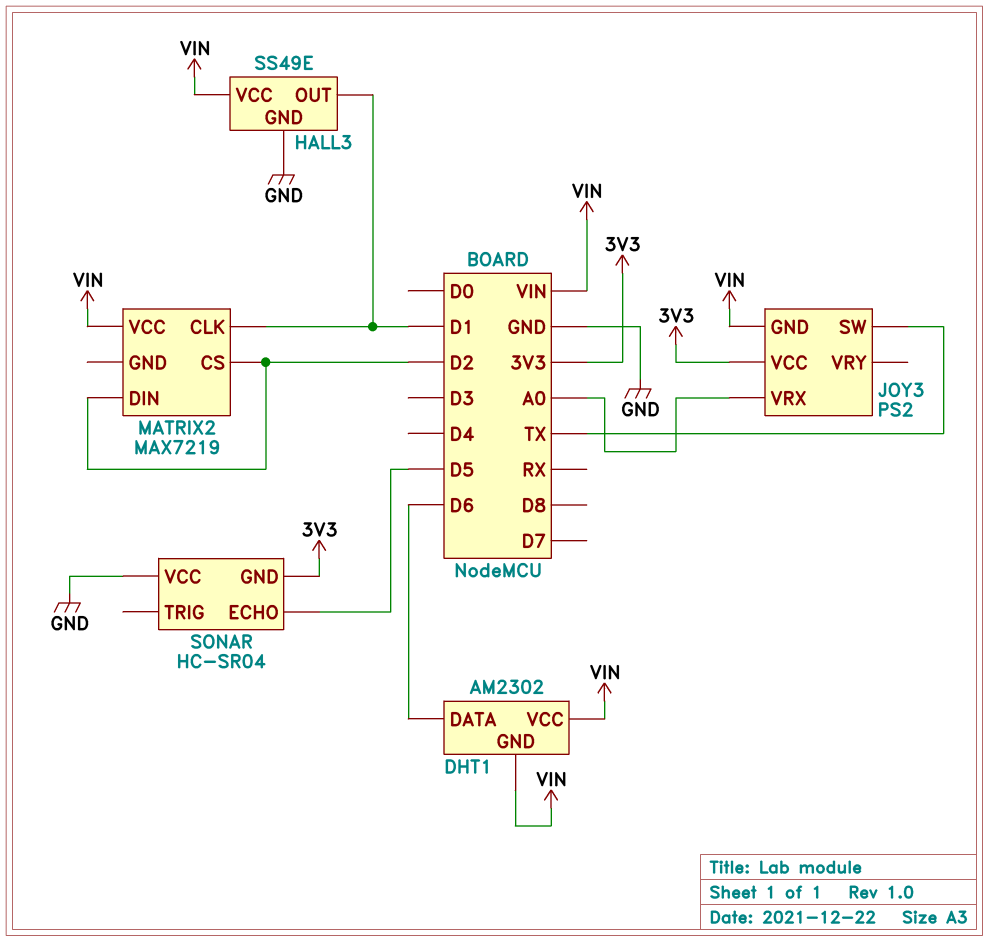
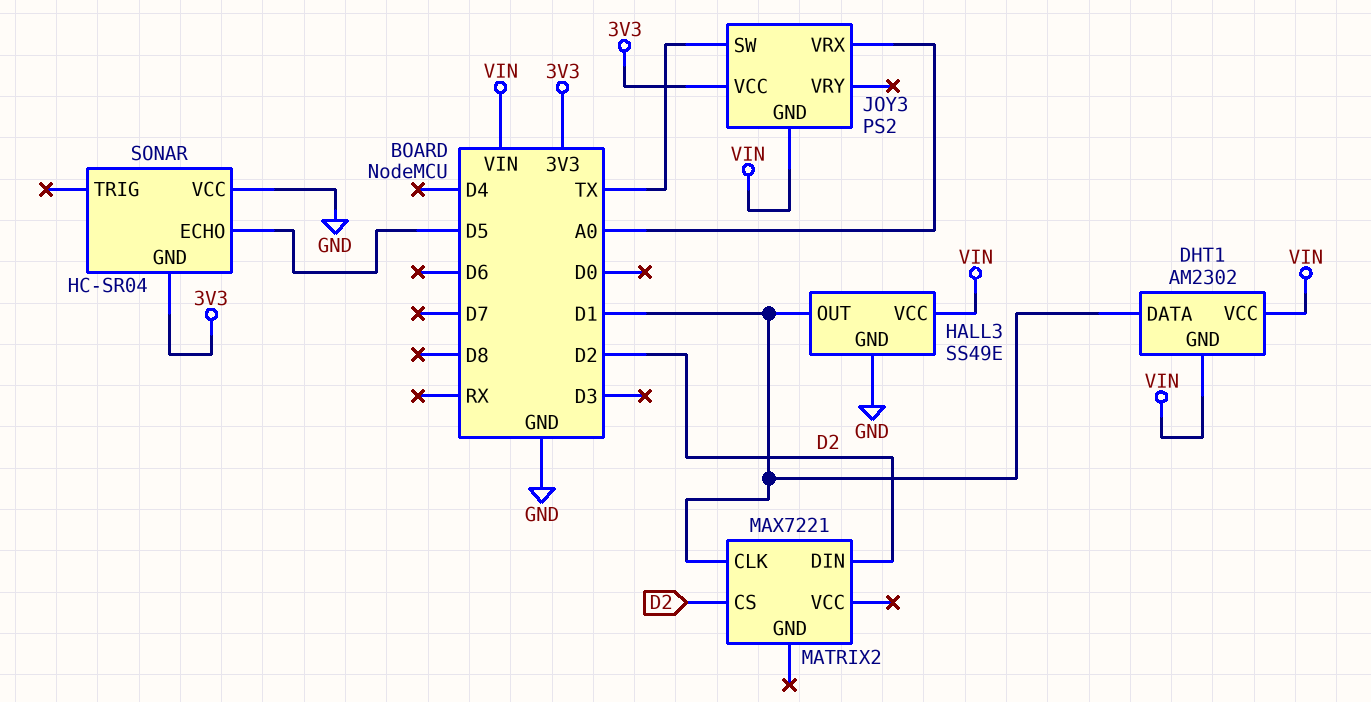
DHT1 pin DATA: D6 -> D1
MATRIX2: MAX7219 -> MAX7221
MATRIX2 pin VCC: VIN -> none

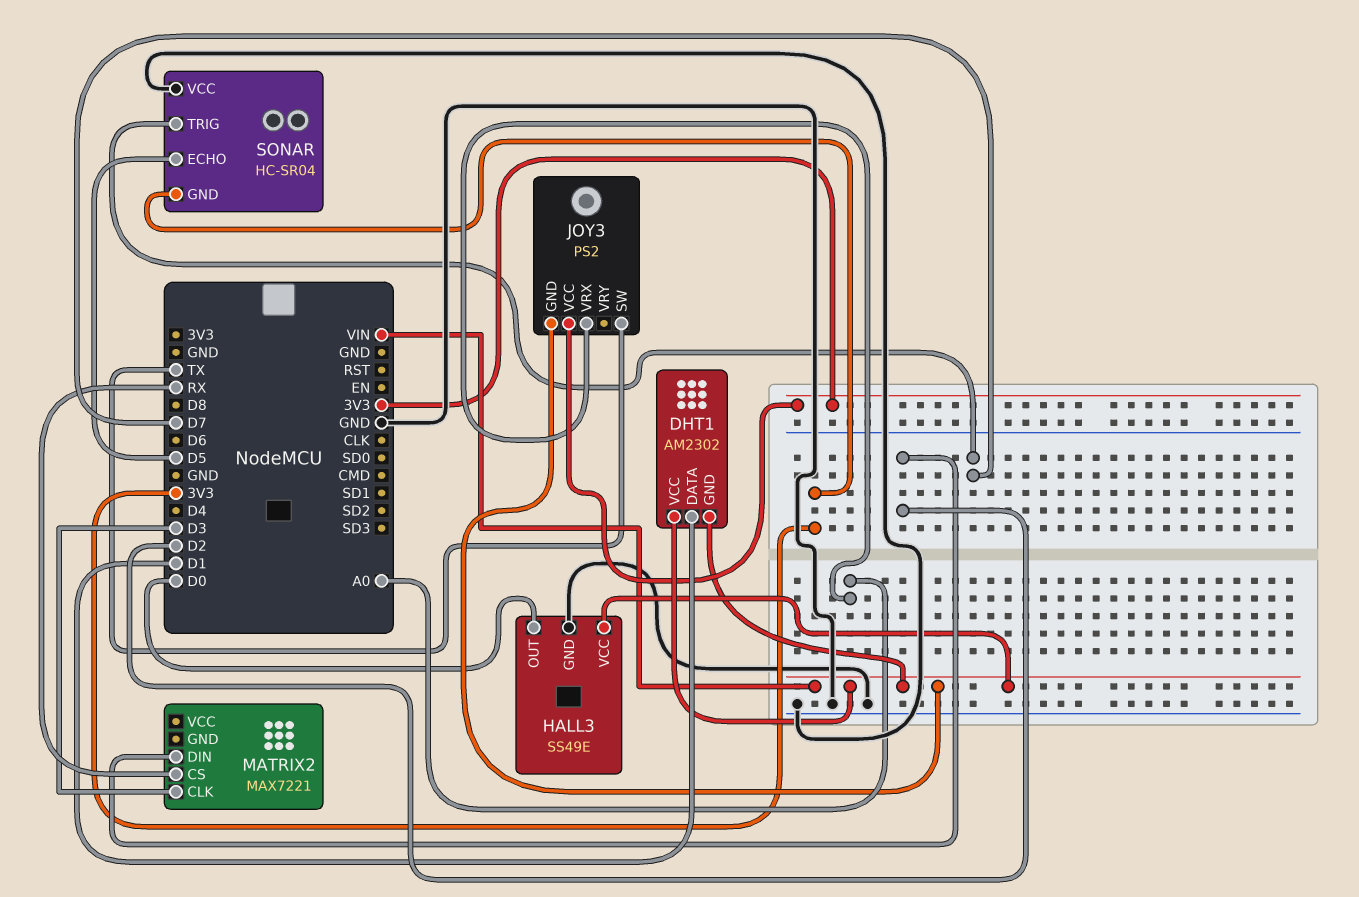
HALL3 pin OUT: D1 -> D0
MATRIX2 pin CLK: D1 -> D3
MATRIX2 pin CS: D2 -> RX
SONAR pin TRIG: none -> D7

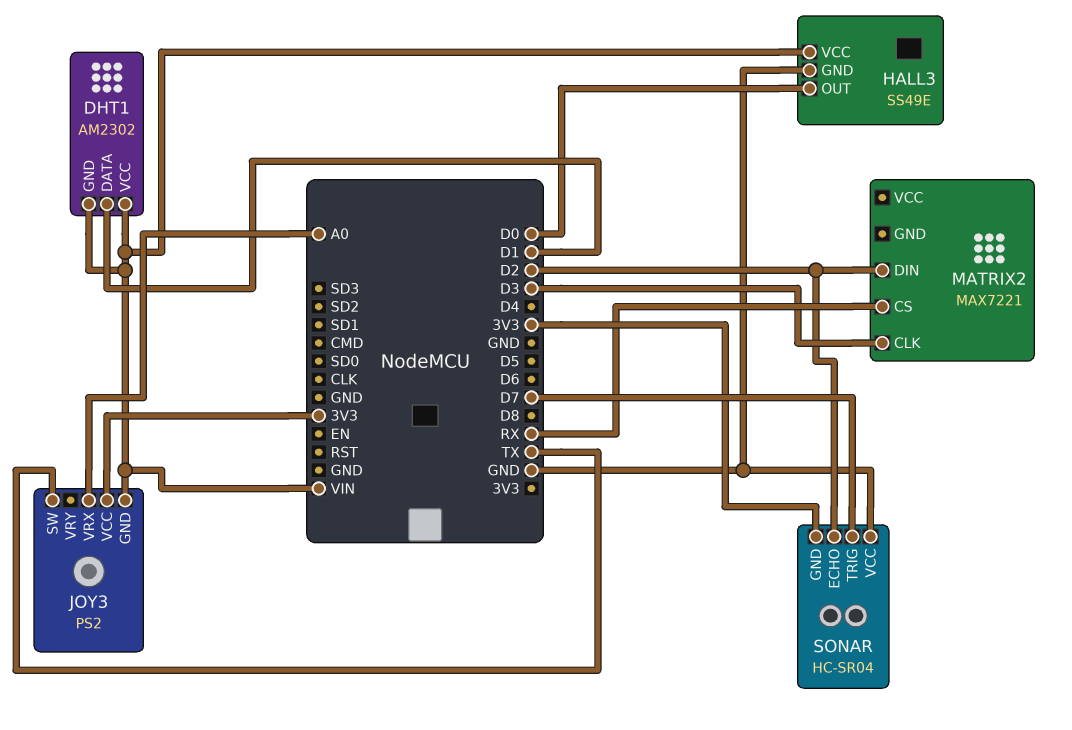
SONAR pin ECHO: D5 -> D2

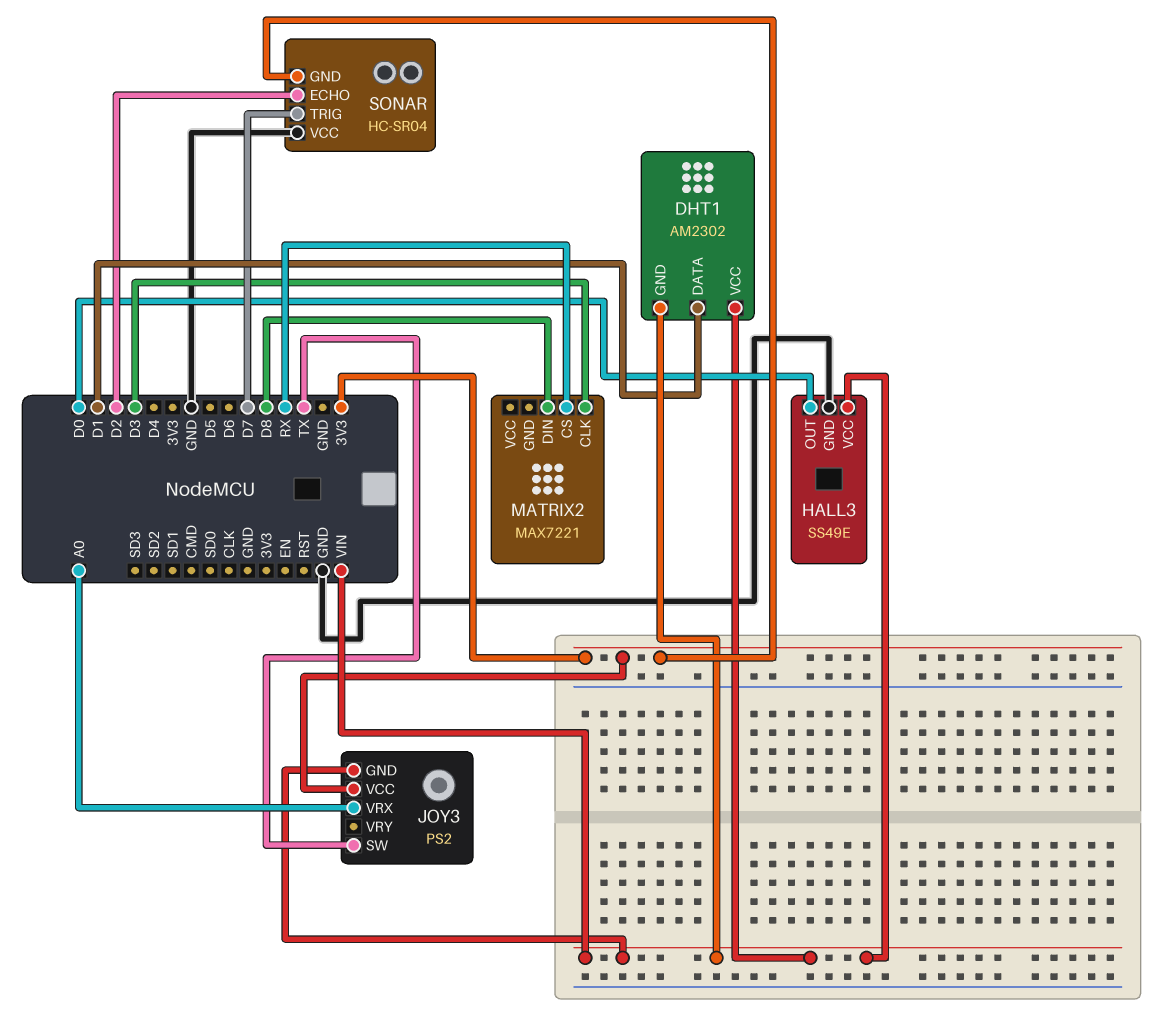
MATRIX2 pin DIN: D2 -> D8

